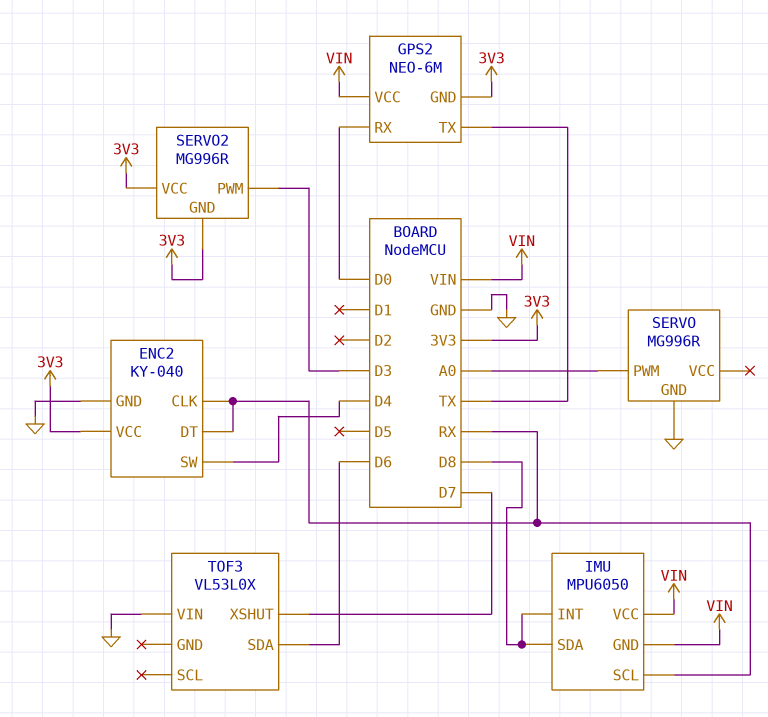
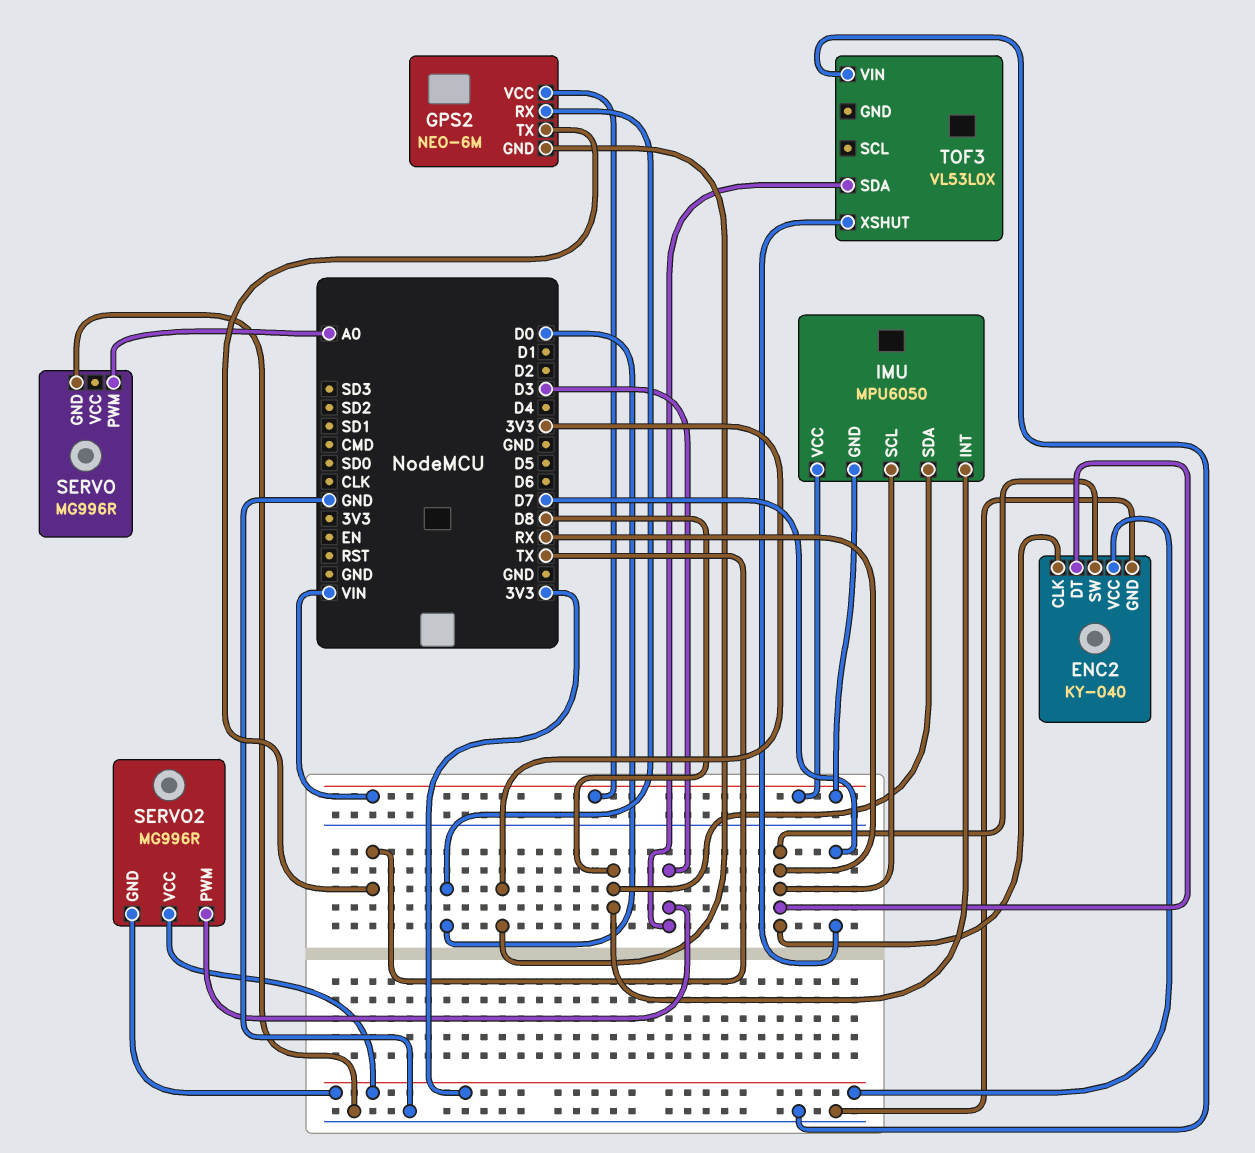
ENC2 pin SW: D4 -> RX
TOF3 pin SDA: D6 -> D3

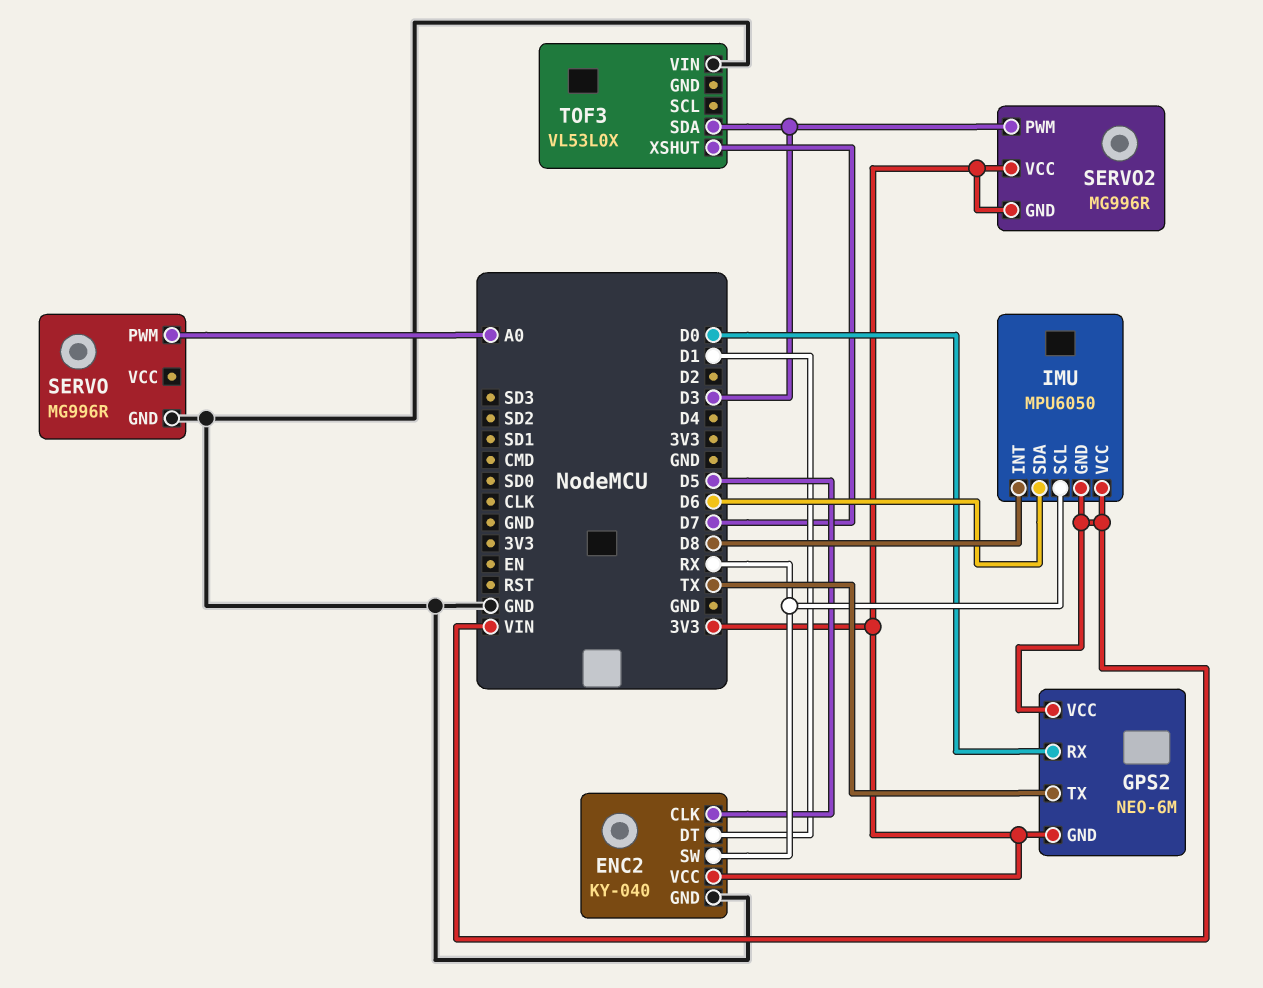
ENC2 pin CLK: RX -> D5
ENC2 pin DT: RX -> D1
IMU pin SDA: D8 -> D6

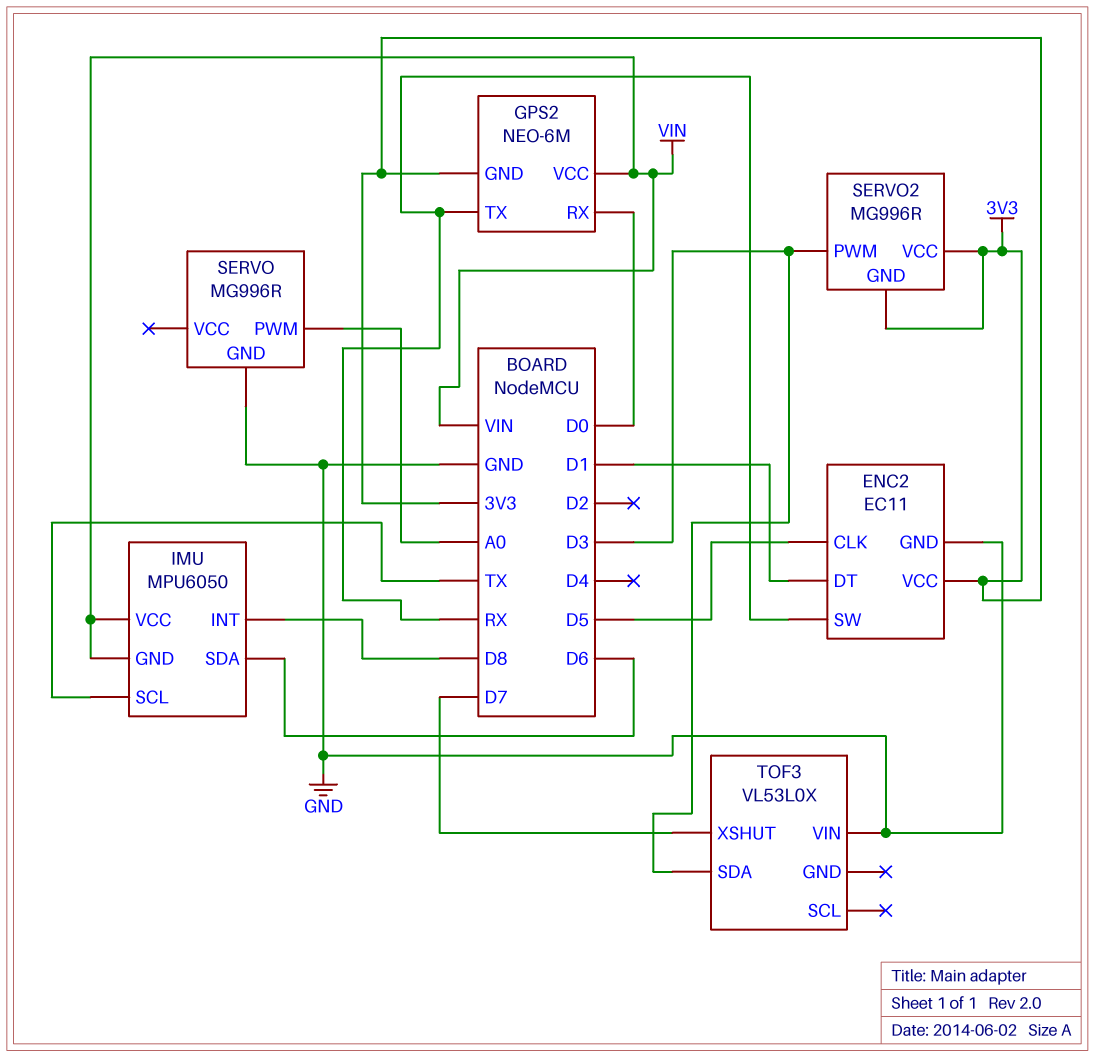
ENC2: KY-040 -> EC11
GPS2 pin TX: TX -> RX
IMU pin SCL: RX -> TX

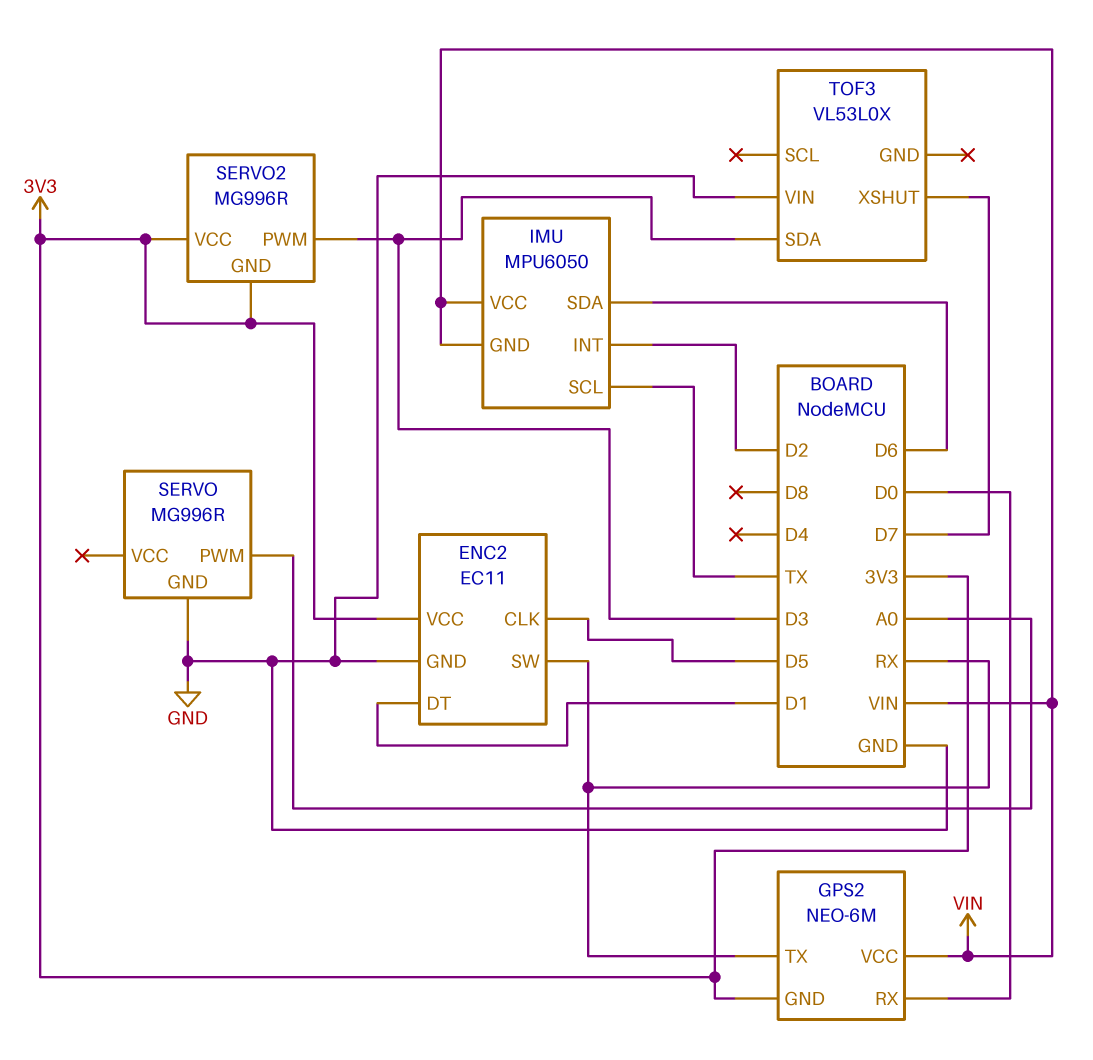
IMU pin INT: D8 -> D2

